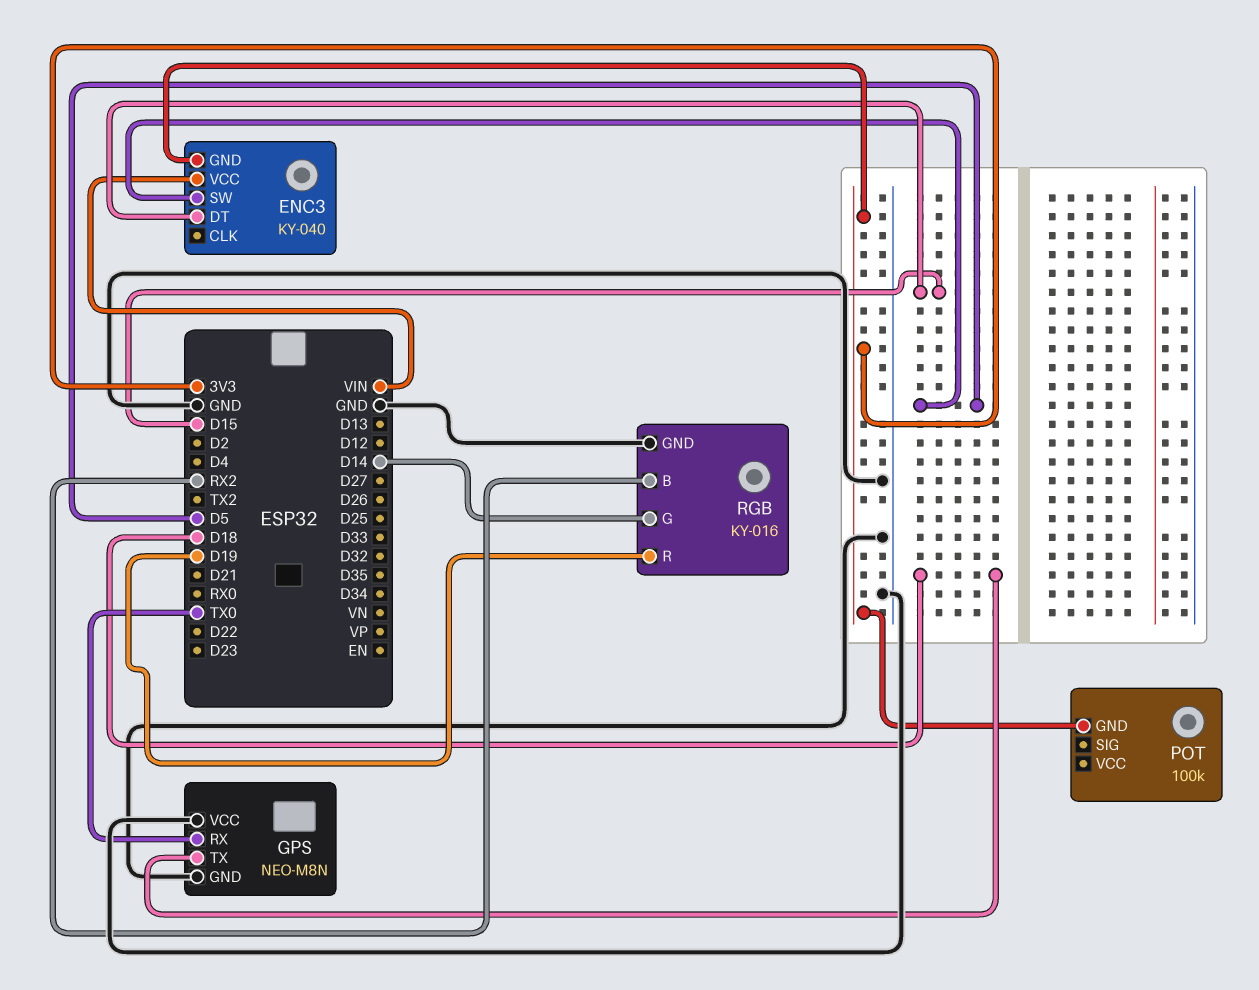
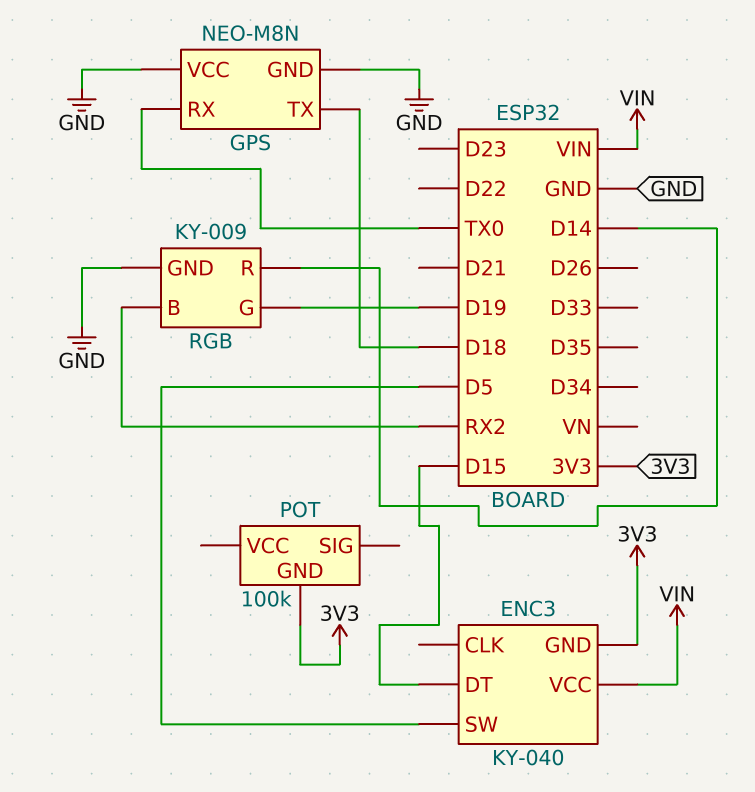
RGB: KY-016 -> KY-009
RGB pin G: D14 -> D19
RGB pin R: D19 -> D14

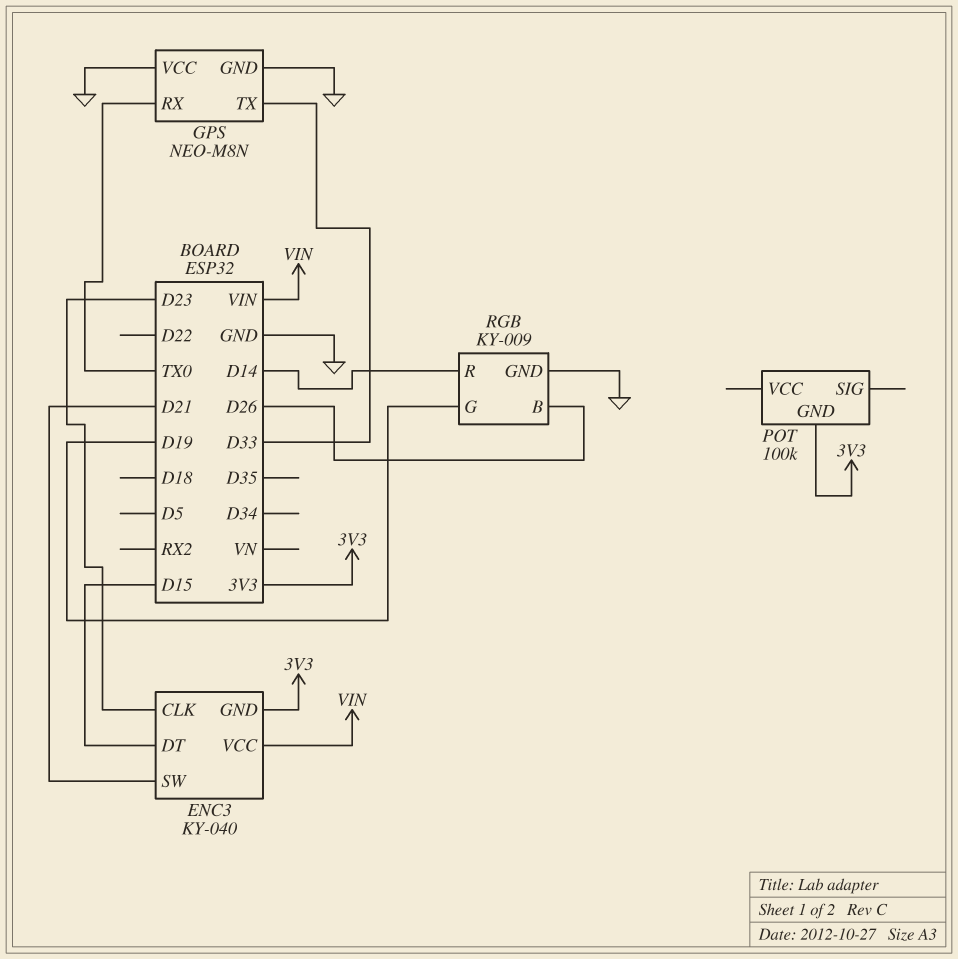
ENC3 pin CLK: none -> D23
ENC3 pin SW: D5 -> D21
GPS pin TX: D18 -> D33
RGB pin B: RX2 -> D26

